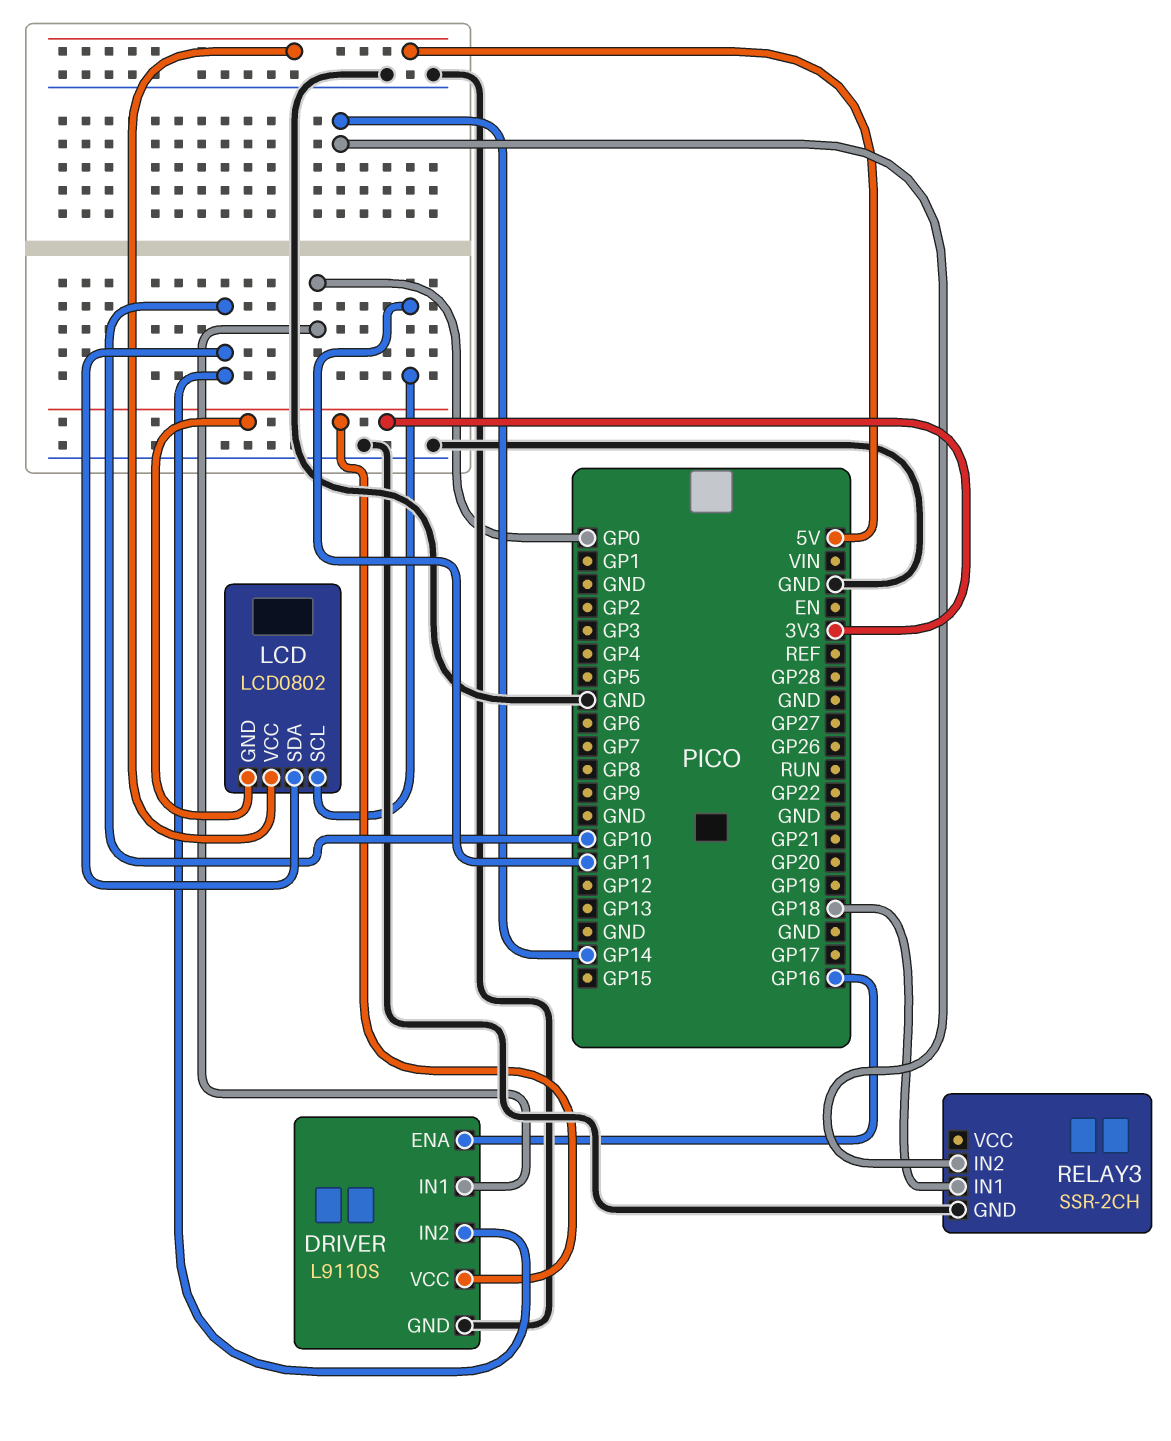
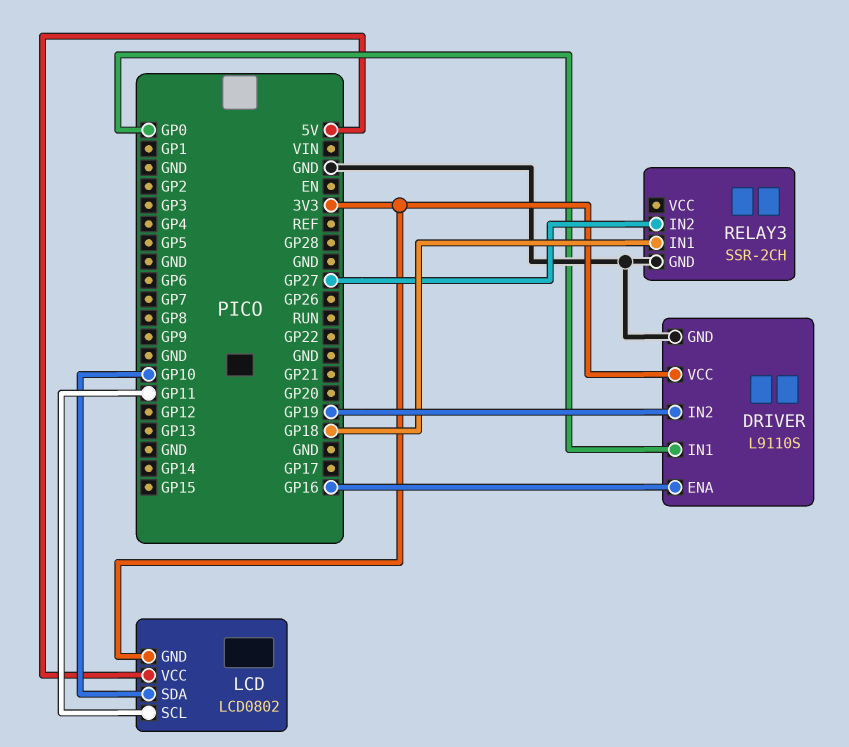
DRIVER pin IN2: GP10 -> GP19
RELAY3 pin IN2: GP14 -> GP27

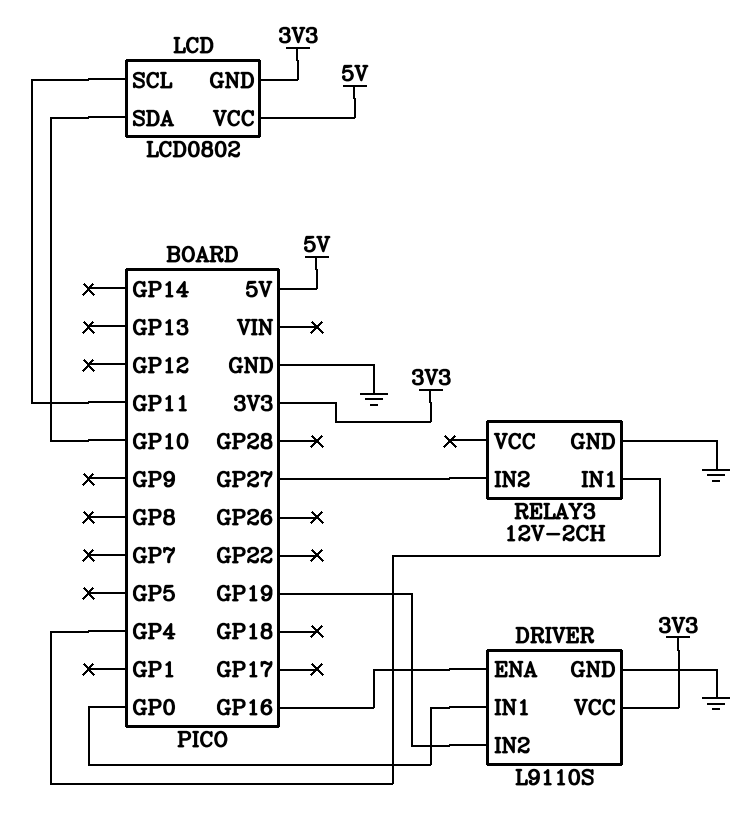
RELAY3: SSR-2CH -> 12V-2CH
RELAY3 pin IN1: GP18 -> GP4

